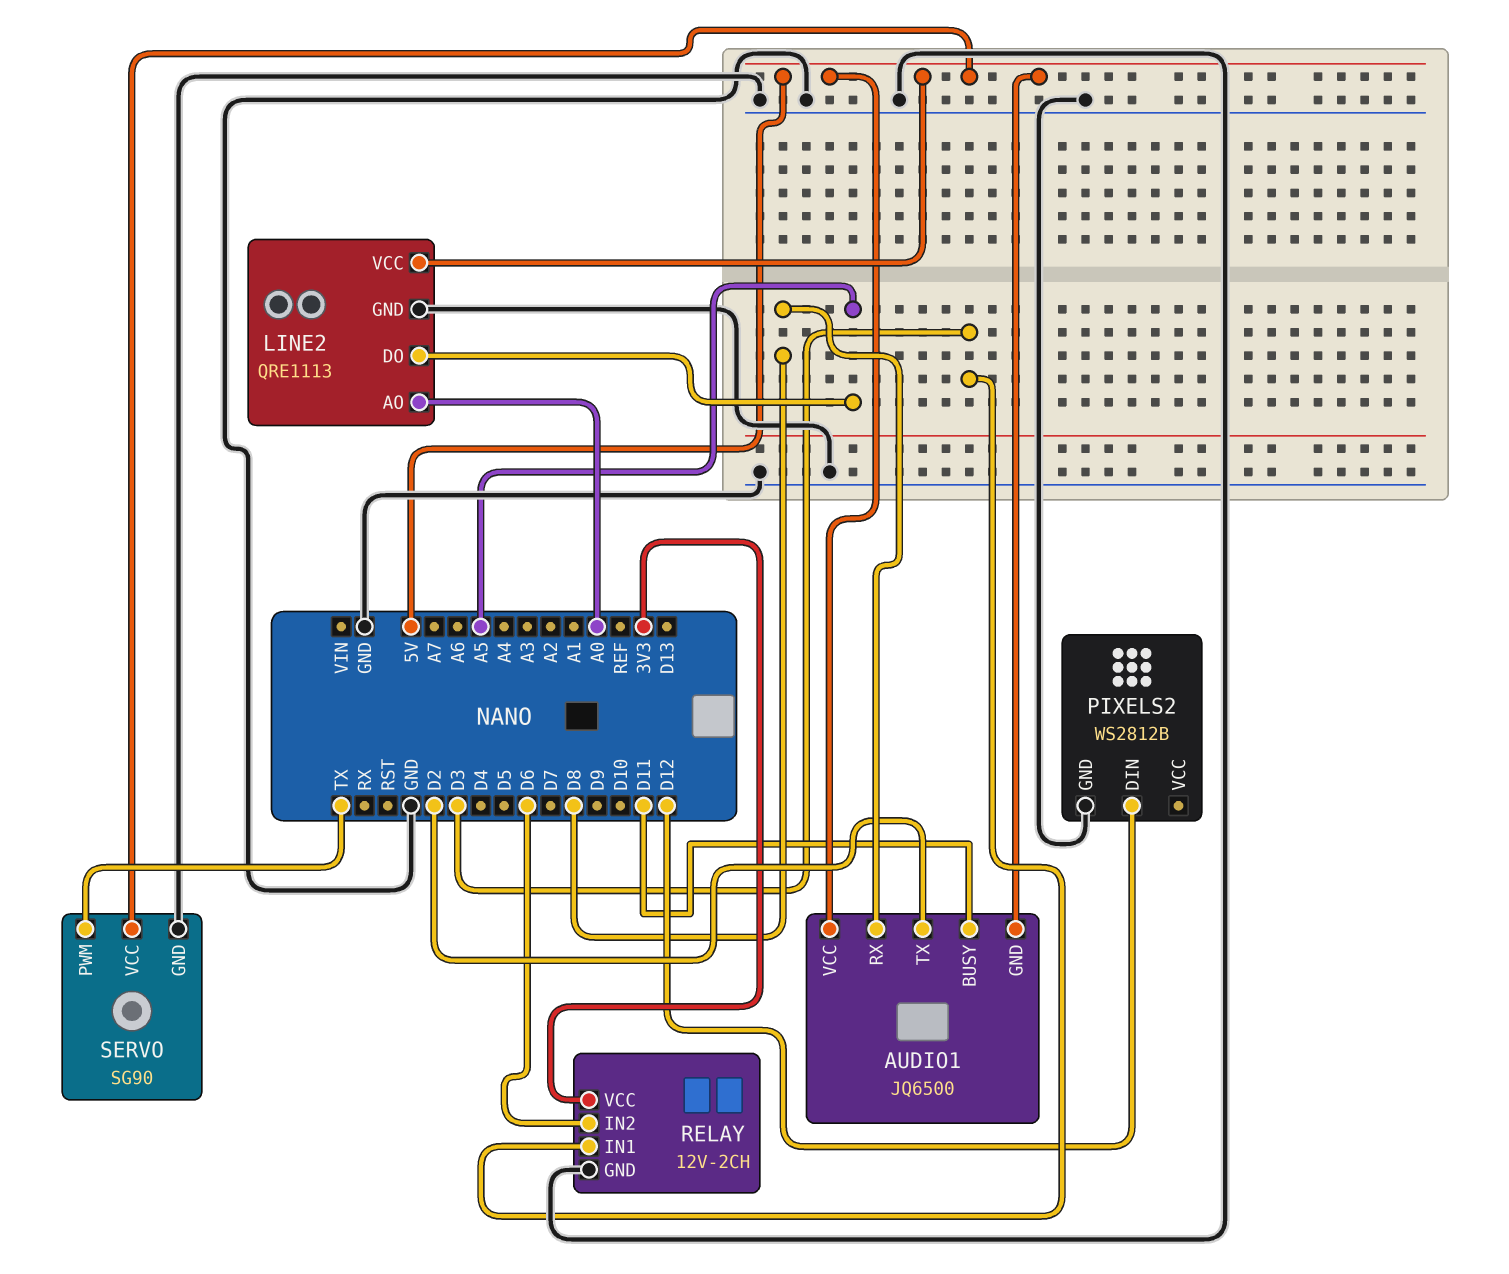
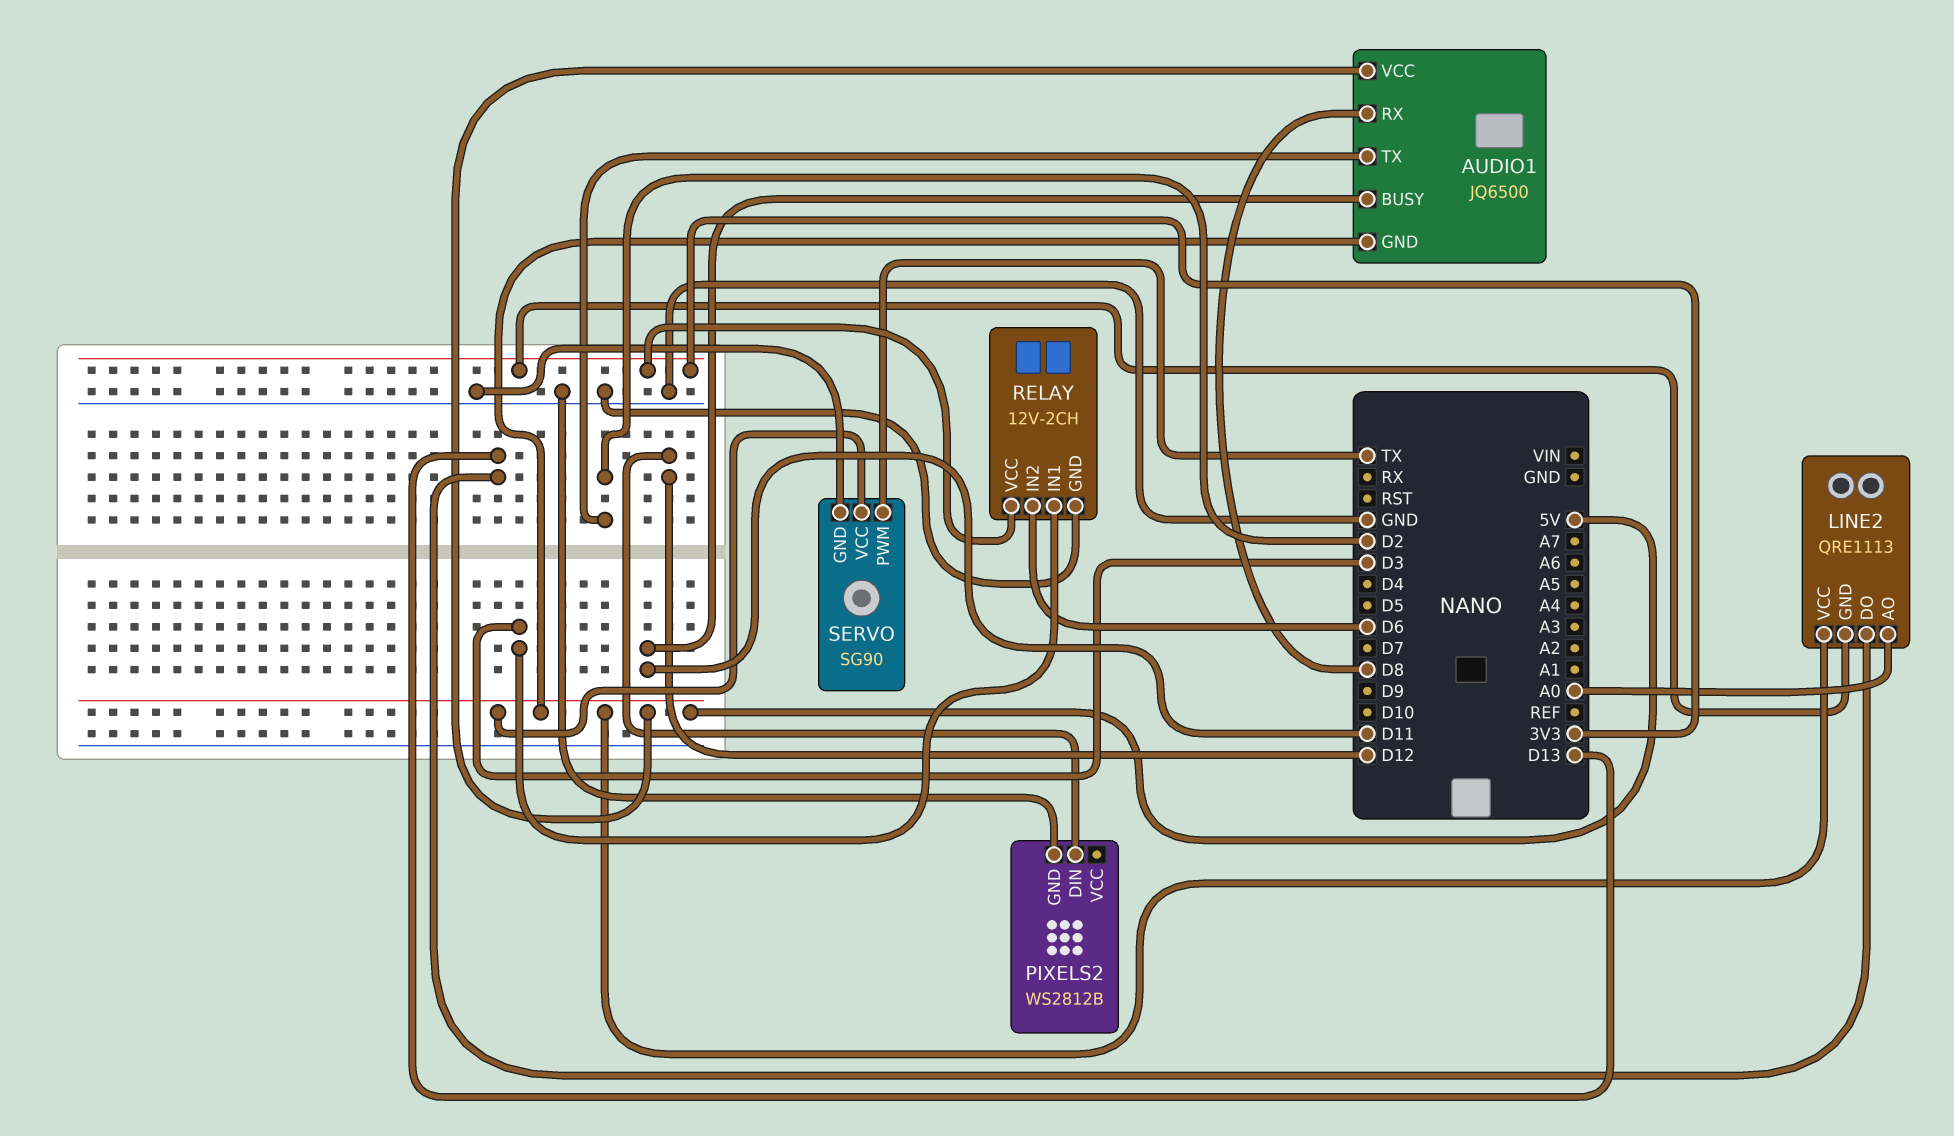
LINE2 pin DO: A5 -> D13
LINE2 pin GND: GND -> 3V3

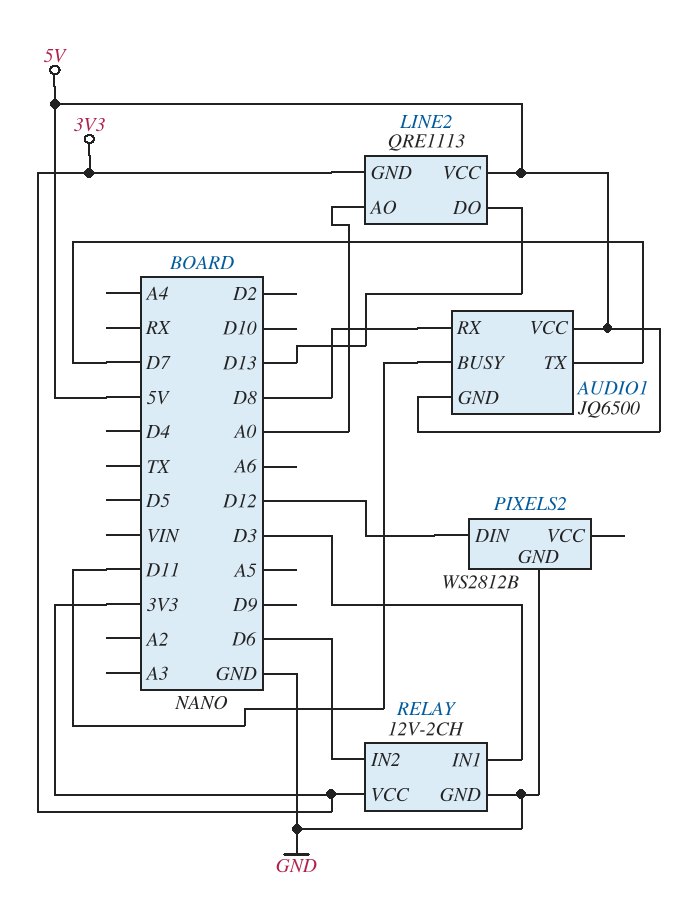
AUDIO1 pin TX: D2 -> D7
SERVO: SG90 -> none
SERVO pin GND: GND -> none
SERVO pin PWM: TX -> none
SERVO pin VCC: 5V -> none

